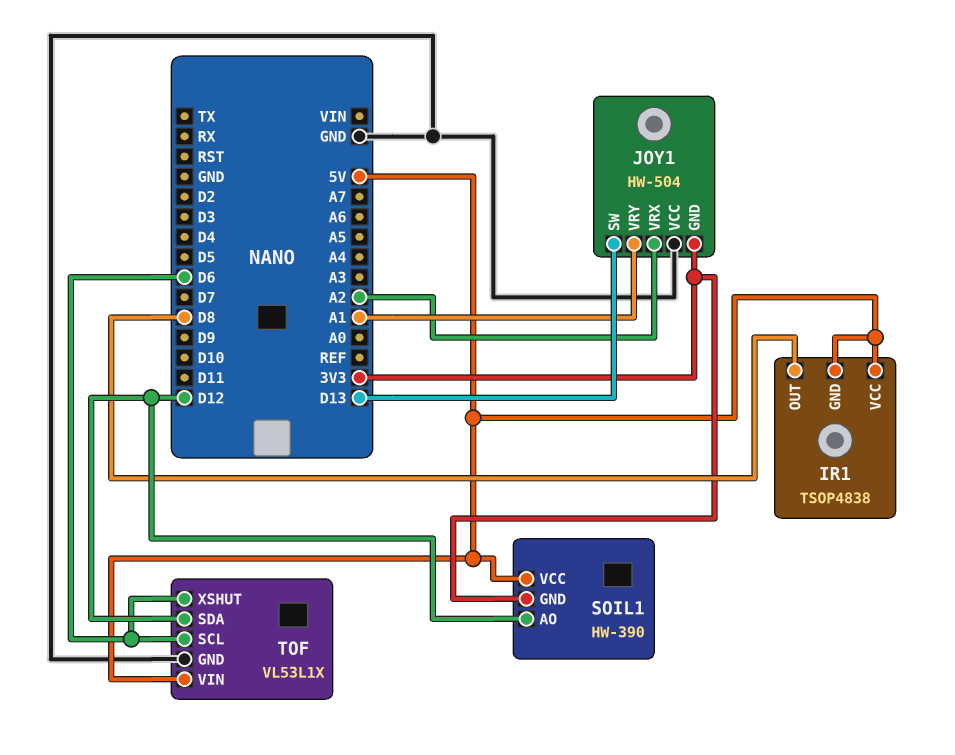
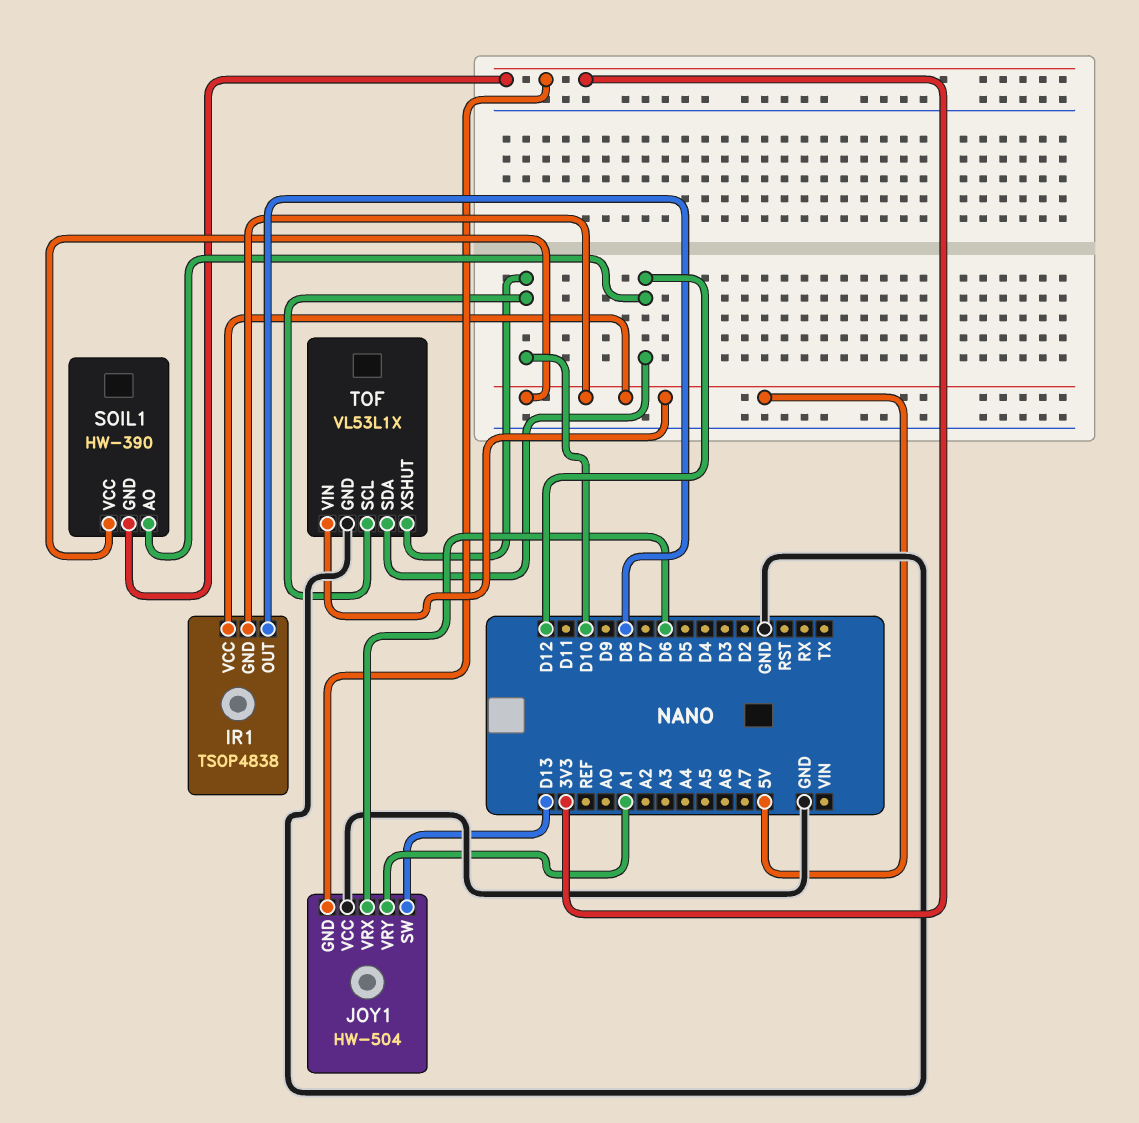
JOY1 pin VRX: A2 -> D6
TOF pin SCL: D6 -> D10
TOF pin XSHUT: D6 -> D10

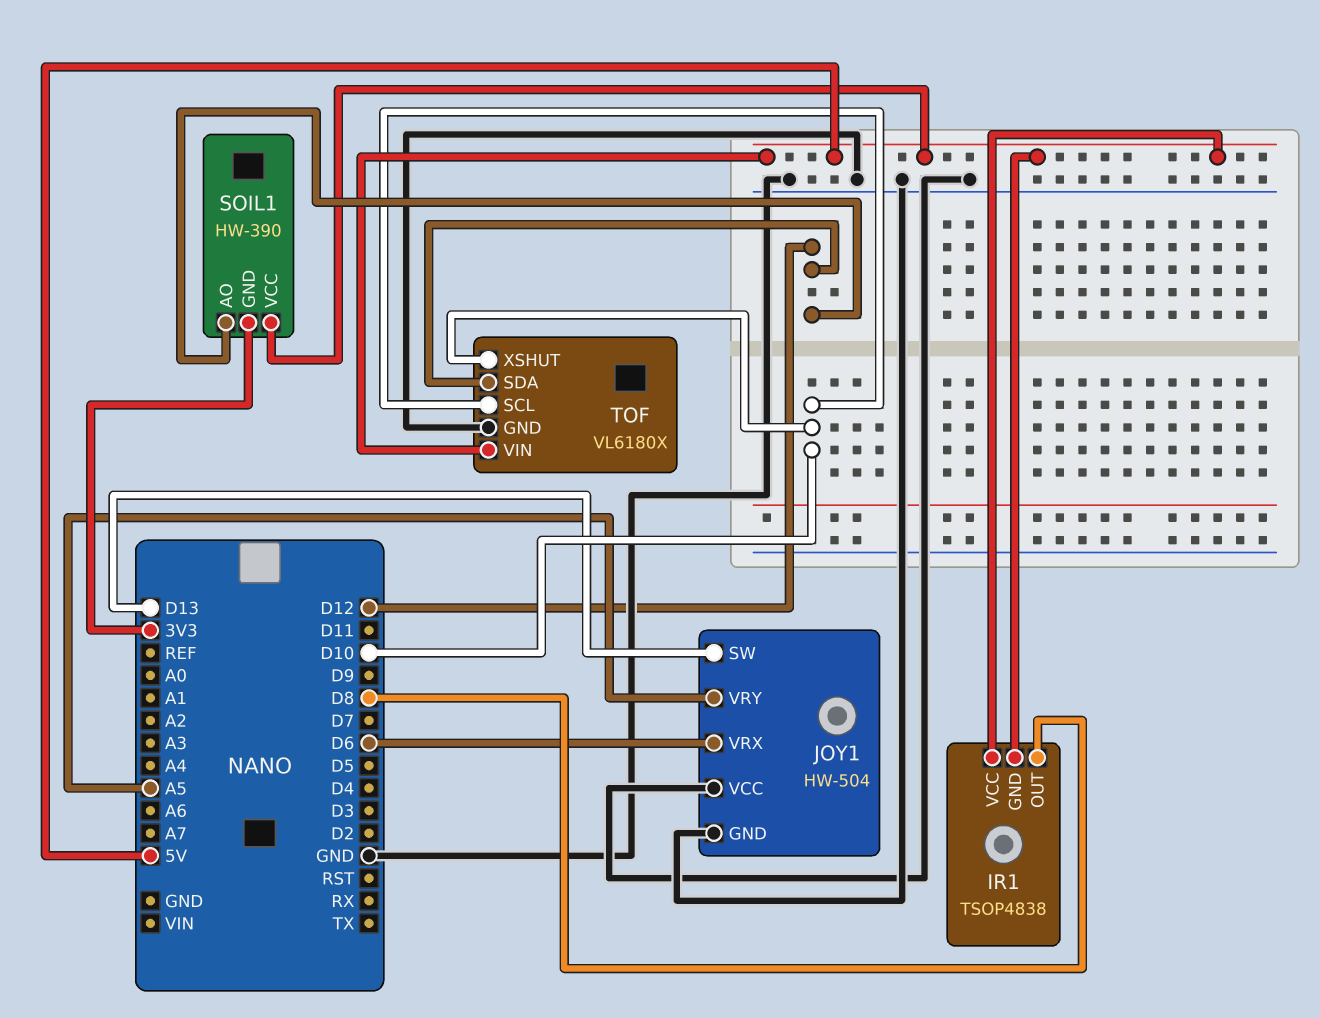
JOY1 pin GND: 3V3 -> GND
JOY1 pin VRY: A1 -> A5
TOF: VL53L1X -> VL6180X

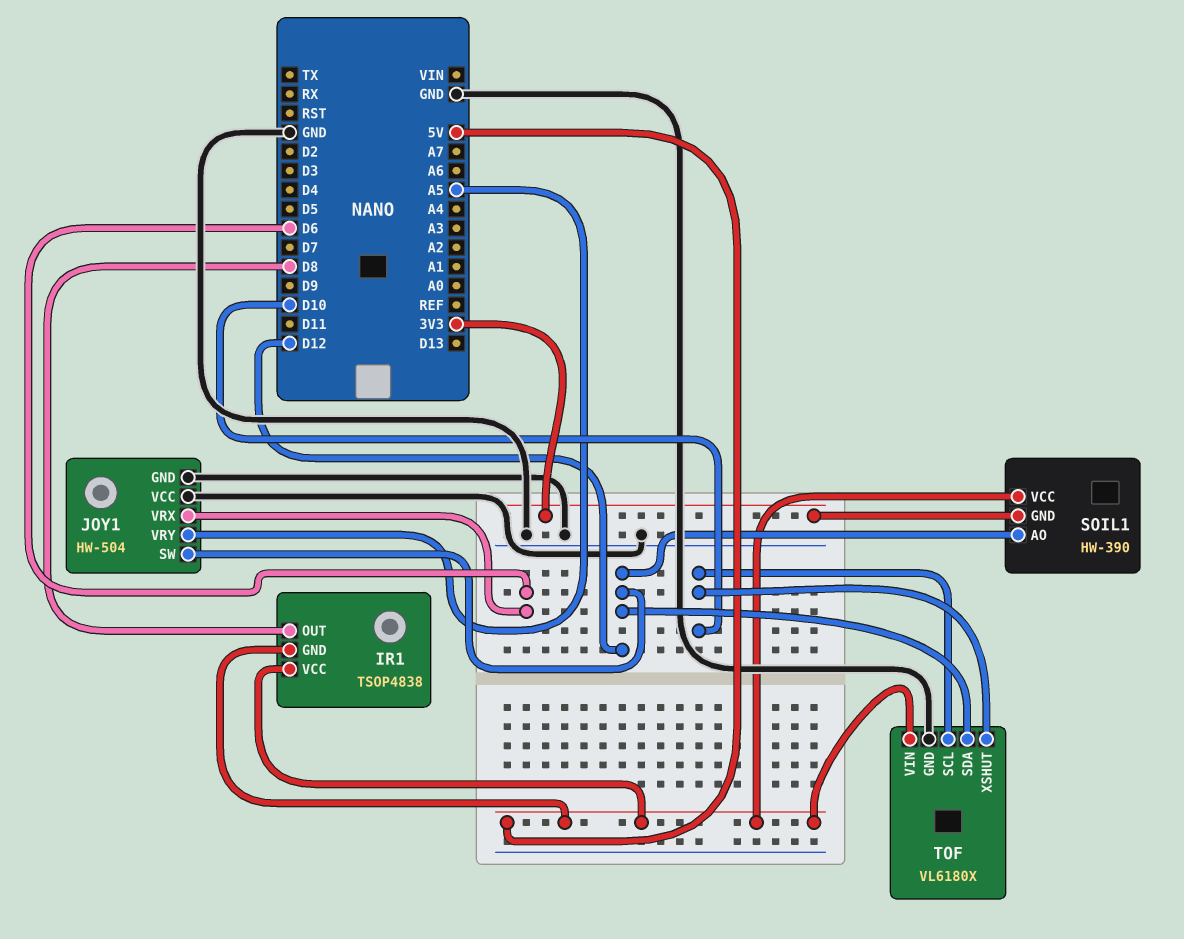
JOY1 pin SW: D13 -> D12

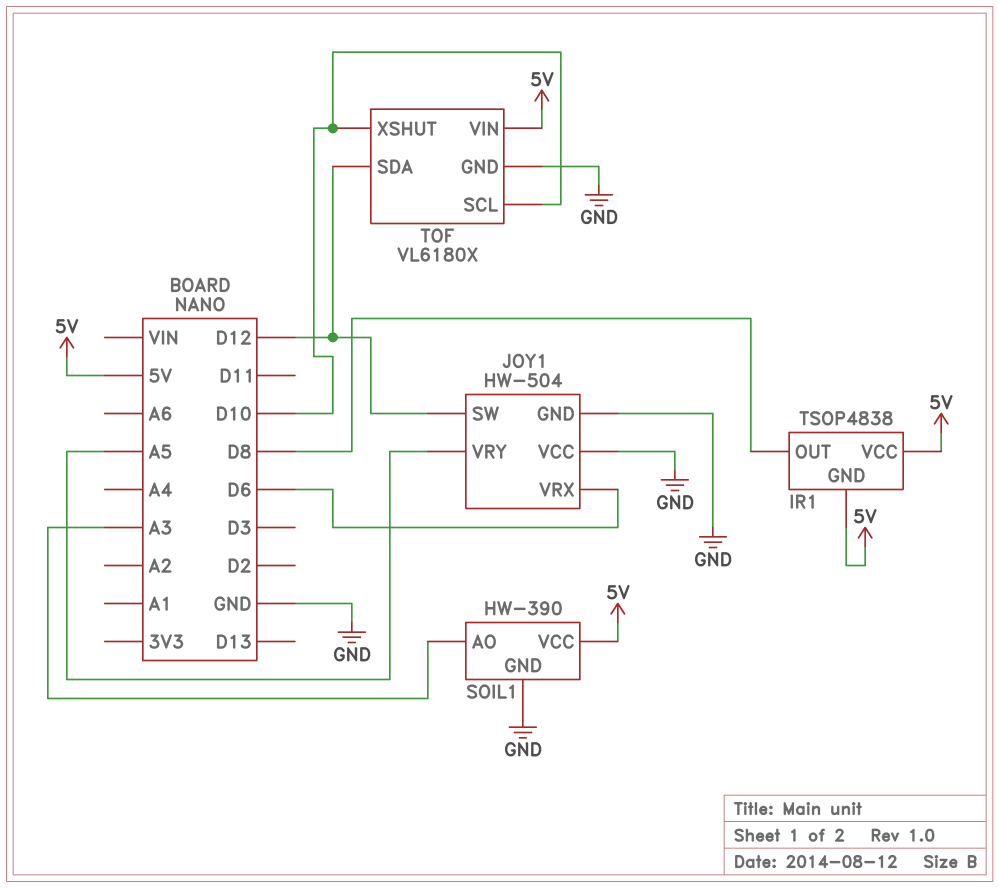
SOIL1 pin AO: D12 -> A3
SOIL1 pin GND: 3V3 -> GND

